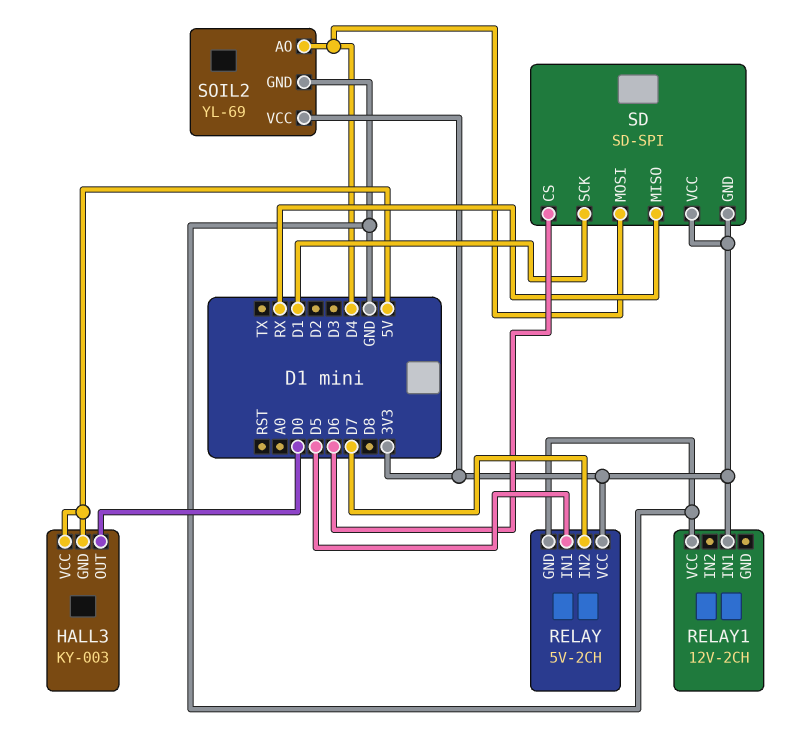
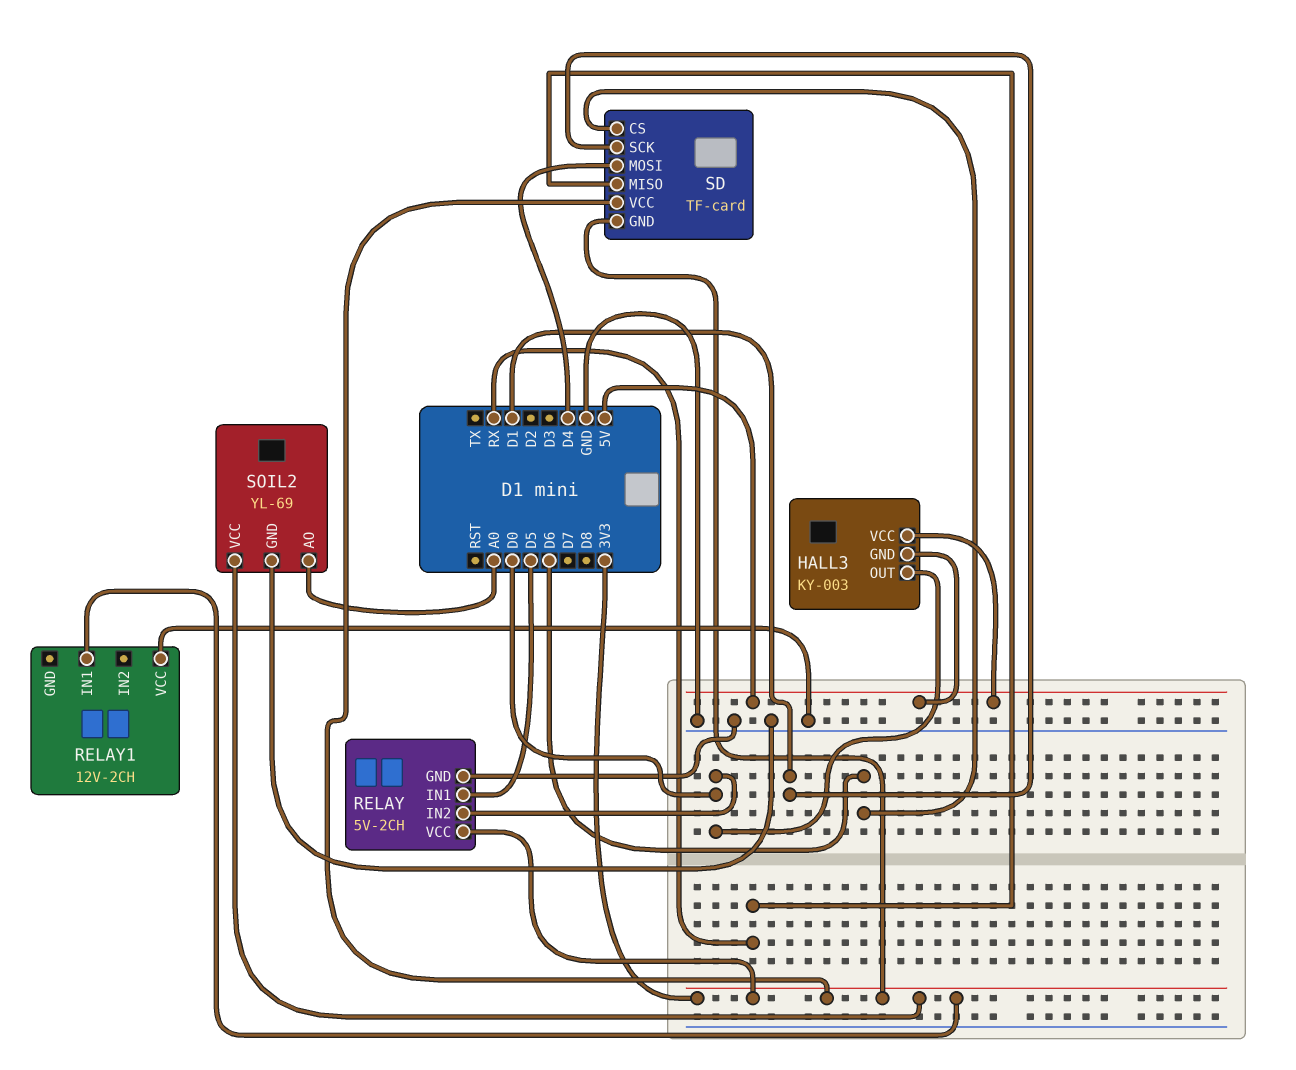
RELAY pin IN2: D7 -> D0
SD: SD-SPI -> TF-card
SOIL2 pin AO: D4 -> A0

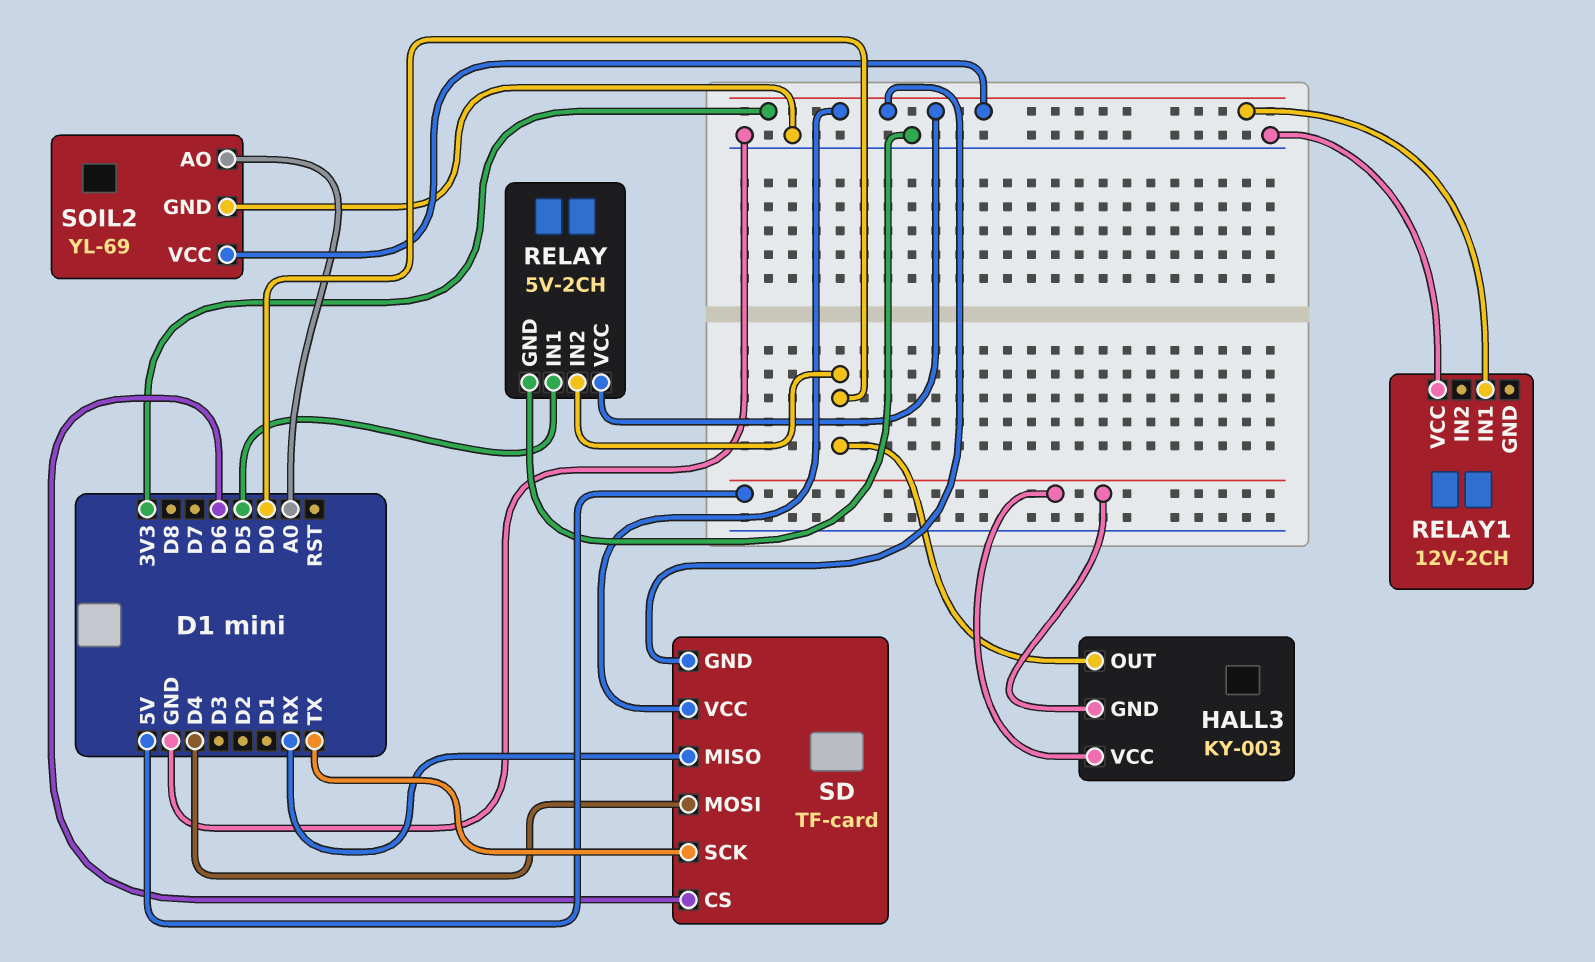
SD pin SCK: D1 -> TX

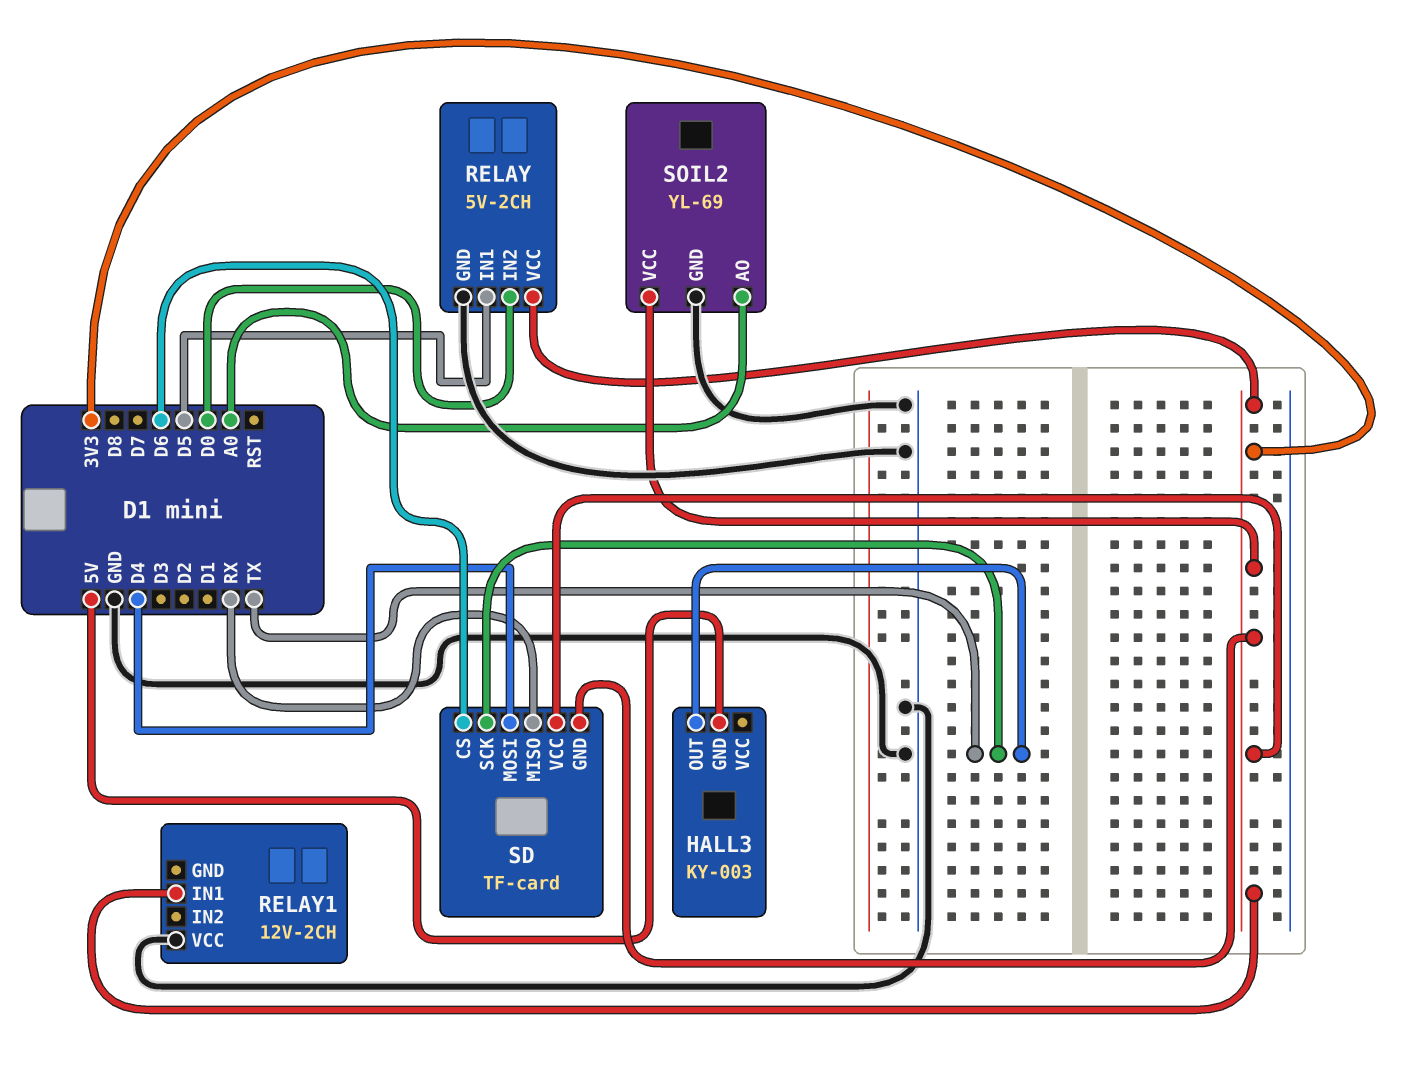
HALL3 pin OUT: D0 -> TX
HALL3 pin VCC: 5V -> none

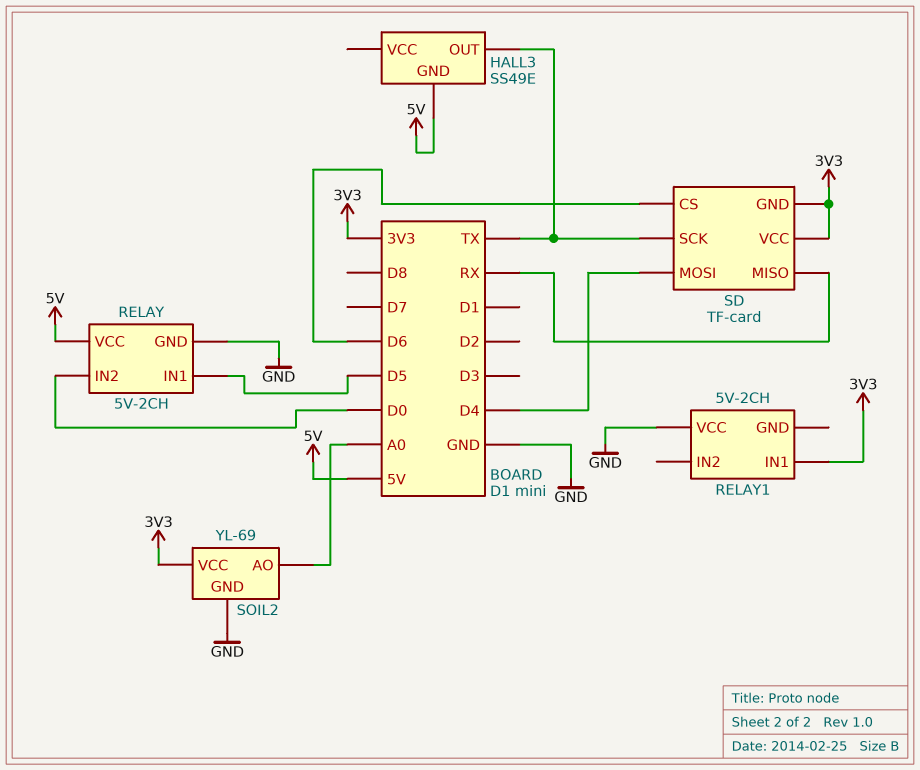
HALL3: KY-003 -> SS49E
RELAY pin VCC: 3V3 -> 5V
RELAY1: 12V-2CH -> 5V-2CH

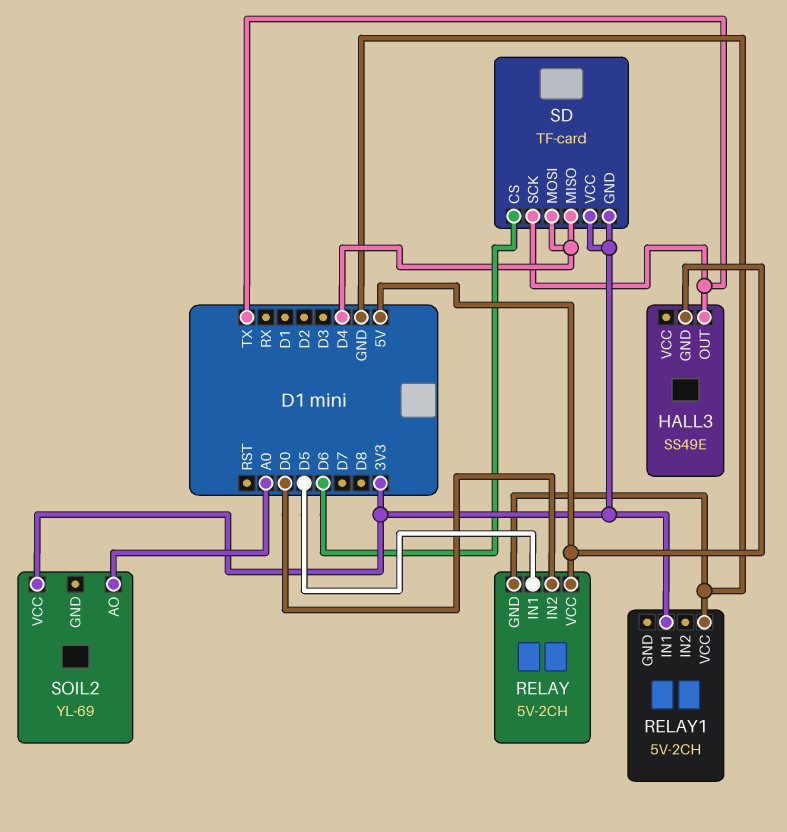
SD pin MISO: RX -> D4
SOIL2 pin GND: GND -> none

